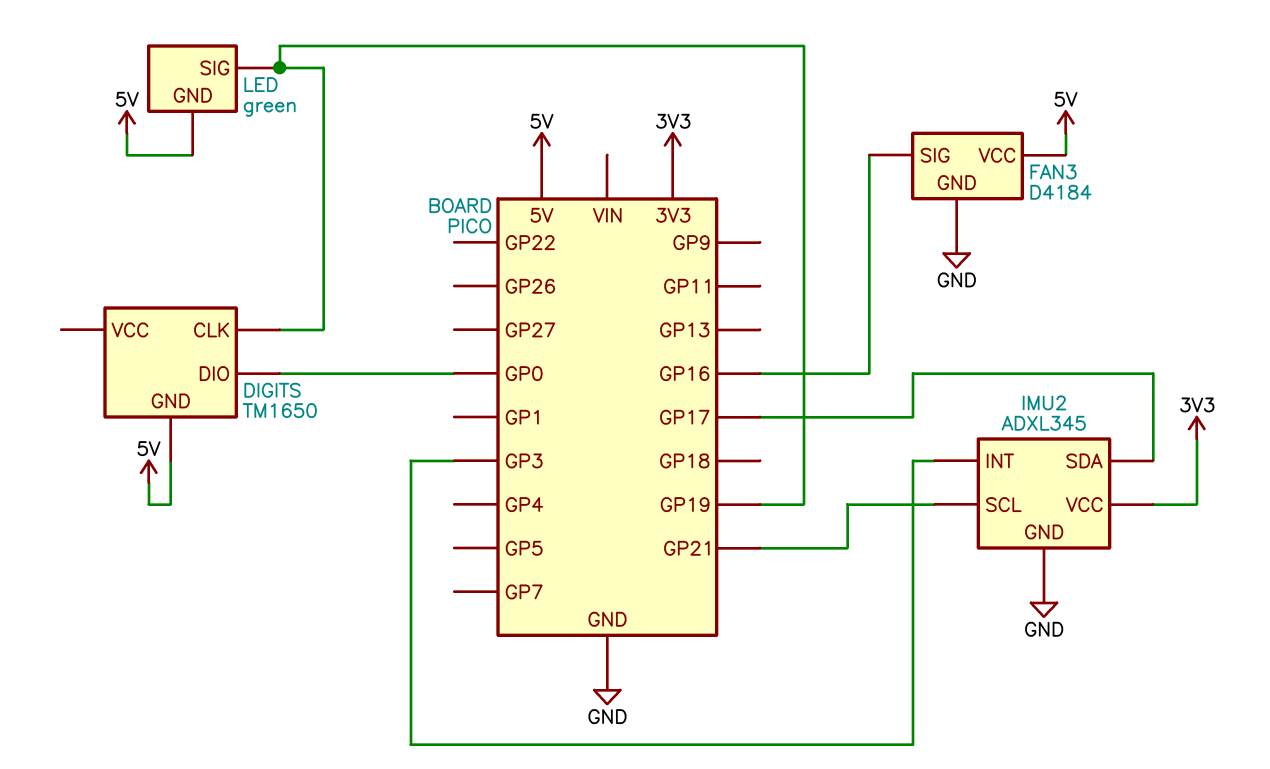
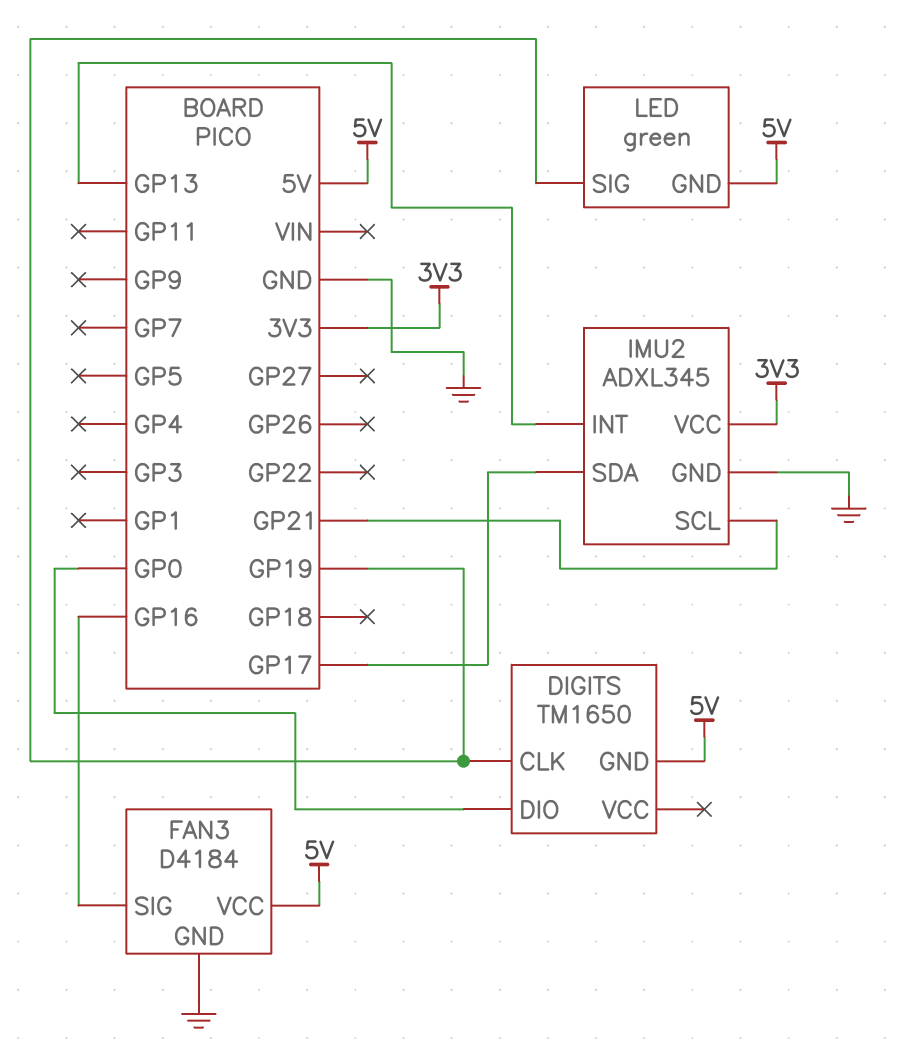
IMU2 pin INT: GP3 -> GP13

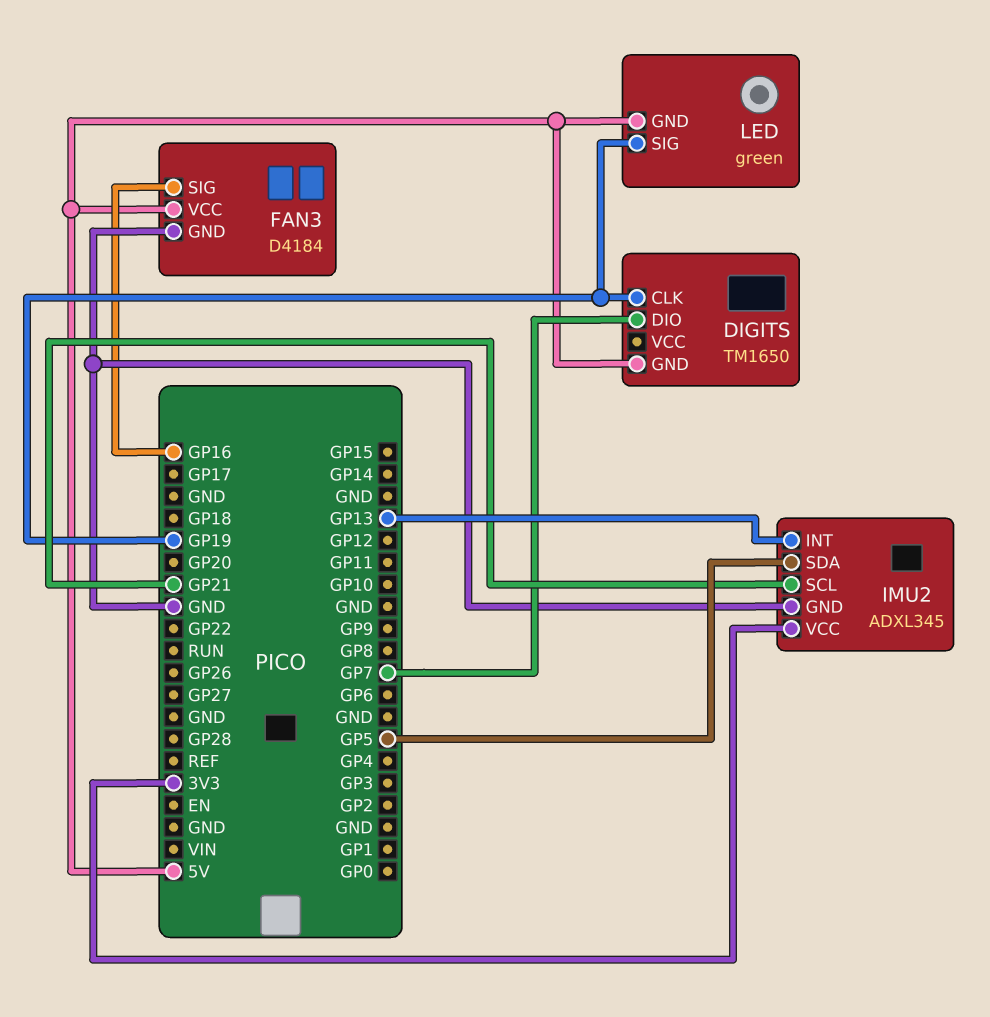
DIGITS pin DIO: GP0 -> GP7
IMU2 pin SDA: GP17 -> GP5

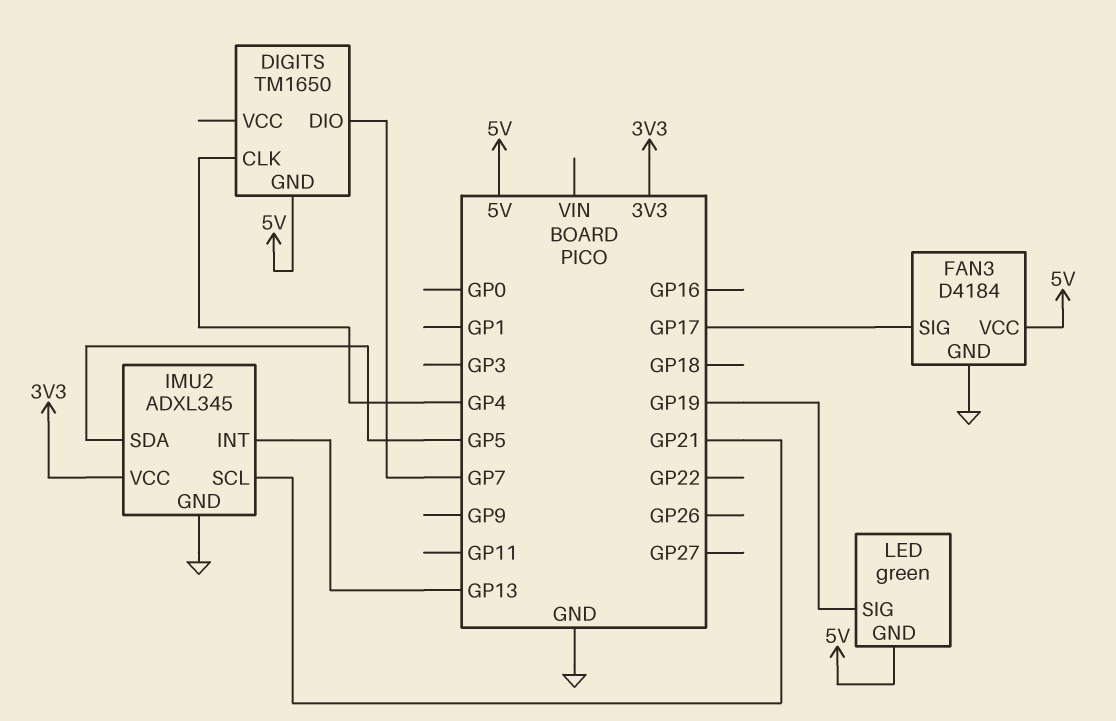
DIGITS pin CLK: GP19 -> GP4
FAN3 pin SIG: GP16 -> GP17

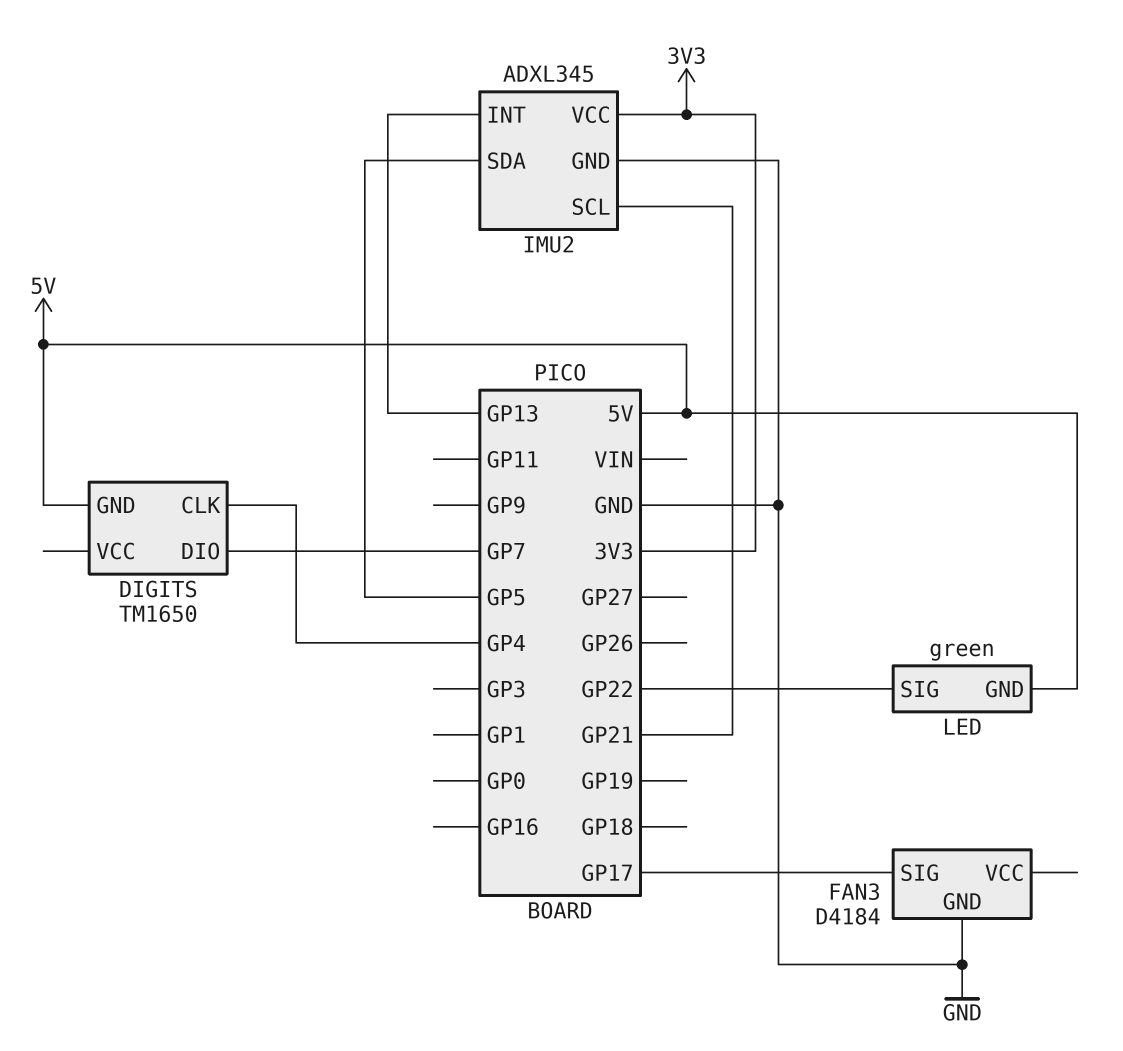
FAN3 pin VCC: 5V -> none
LED pin SIG: GP19 -> GP22

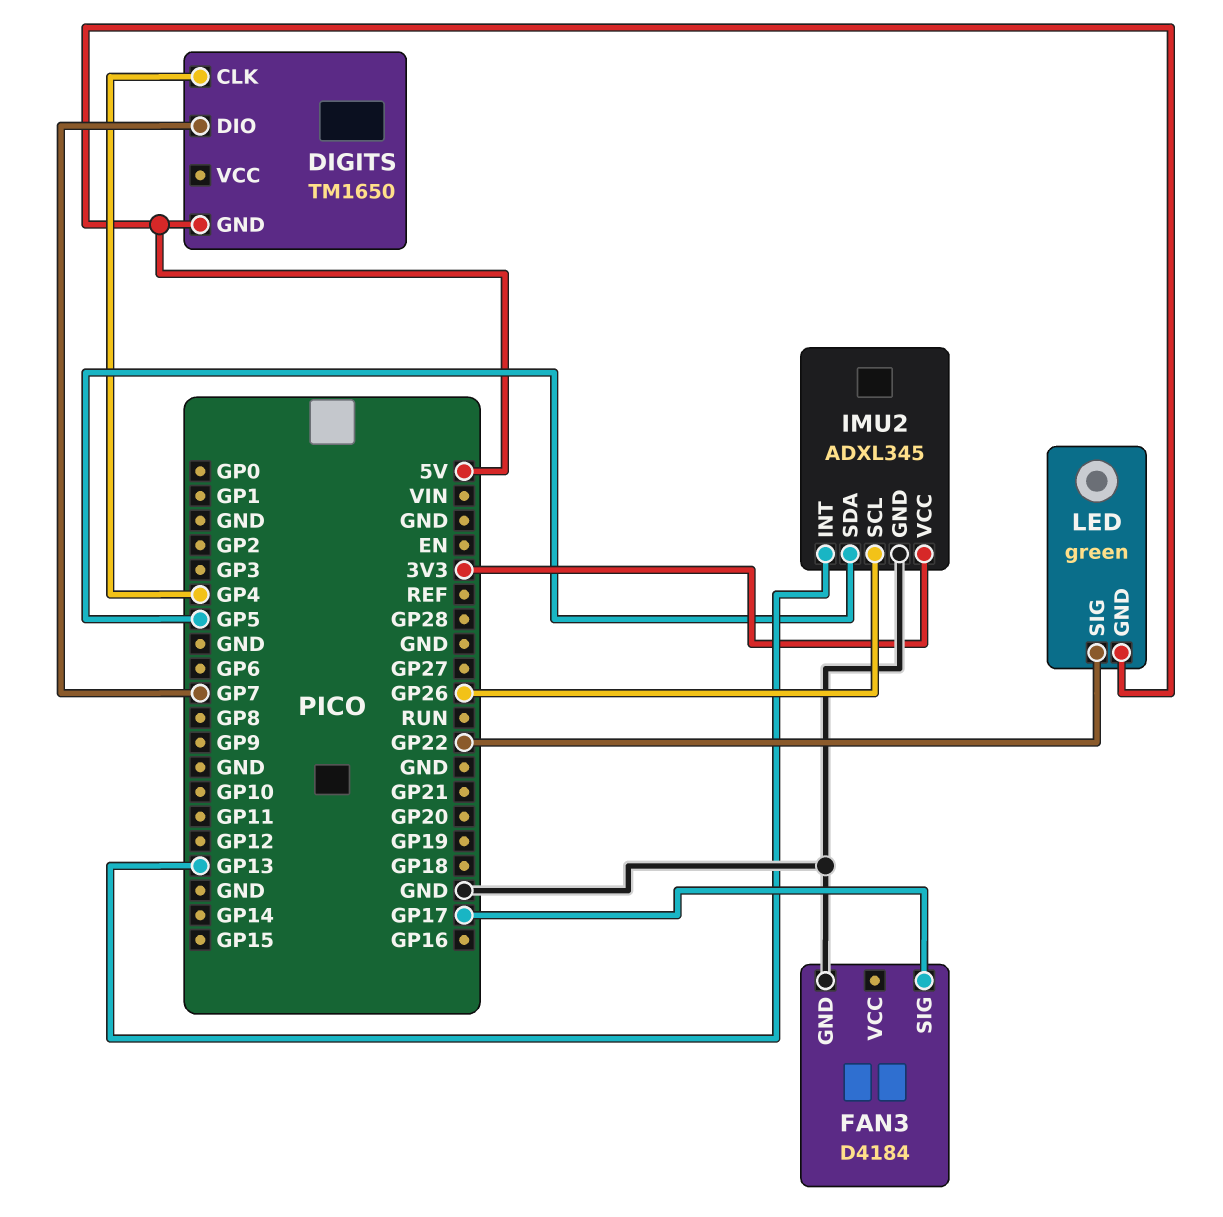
IMU2 pin SCL: GP21 -> GP26

